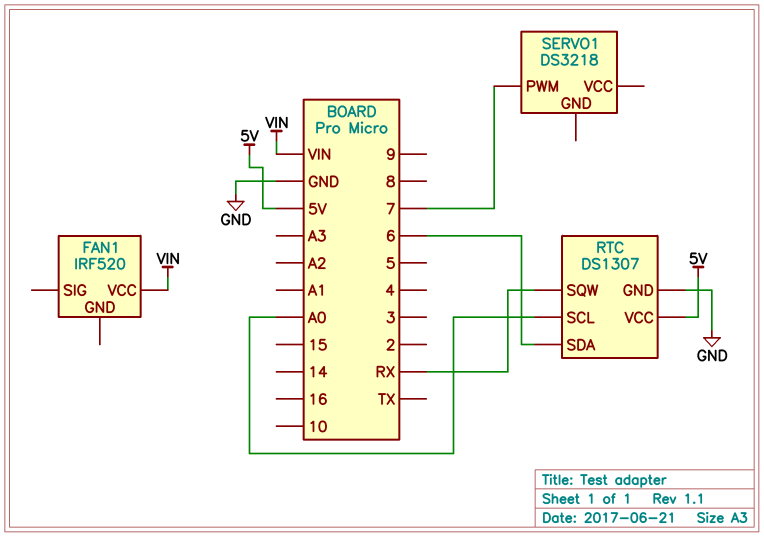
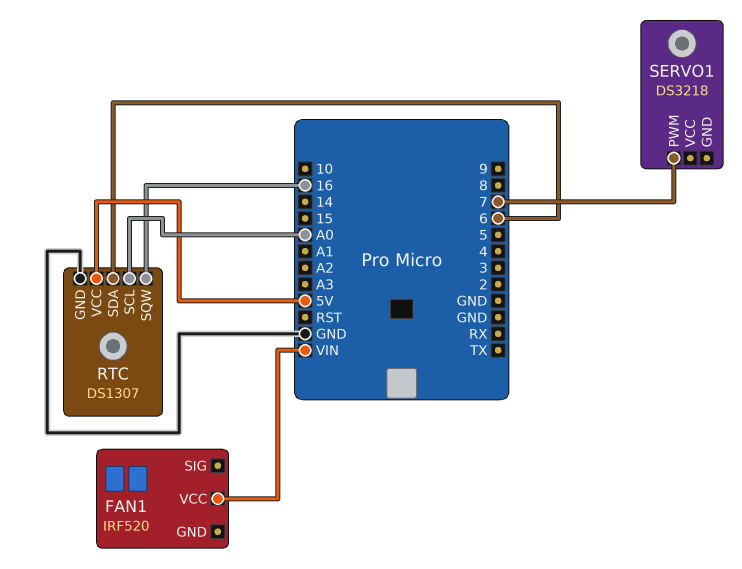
RTC pin SQW: RX -> 16

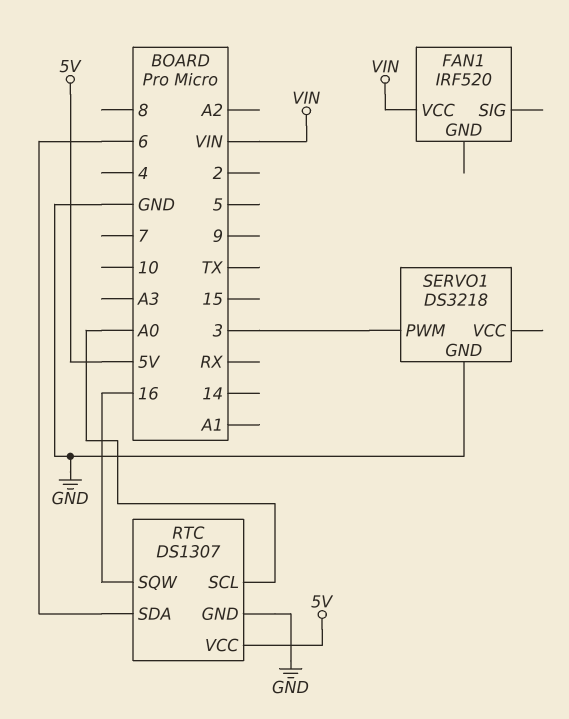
SERVO1 pin GND: none -> GND
SERVO1 pin PWM: 7 -> 3

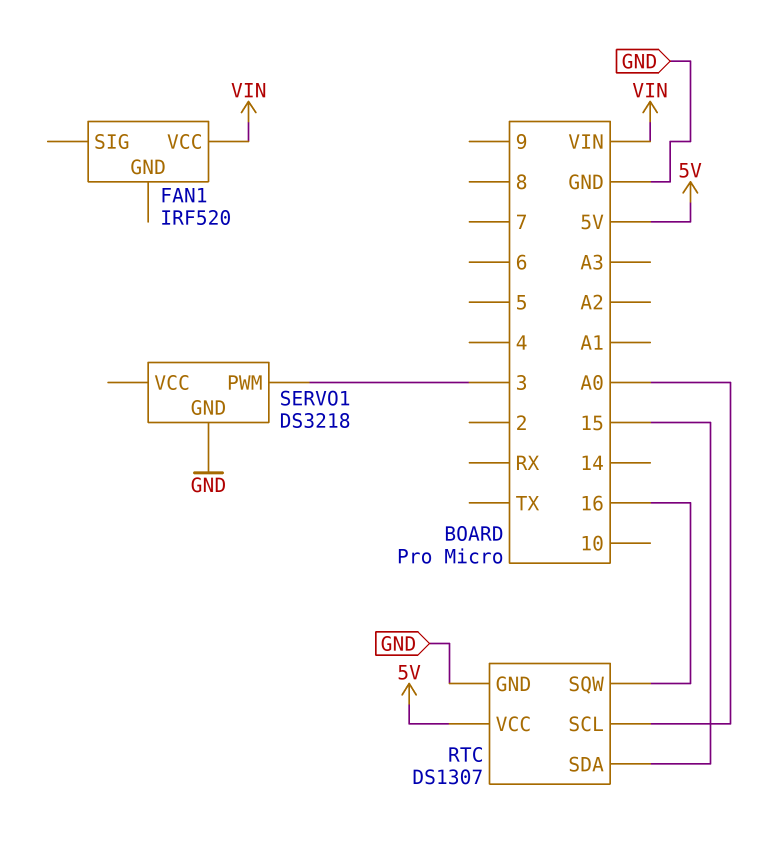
RTC pin SDA: 6 -> 15

